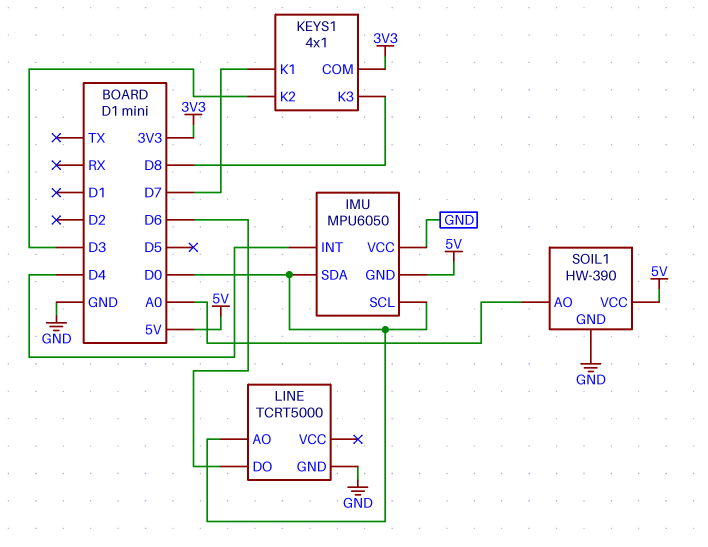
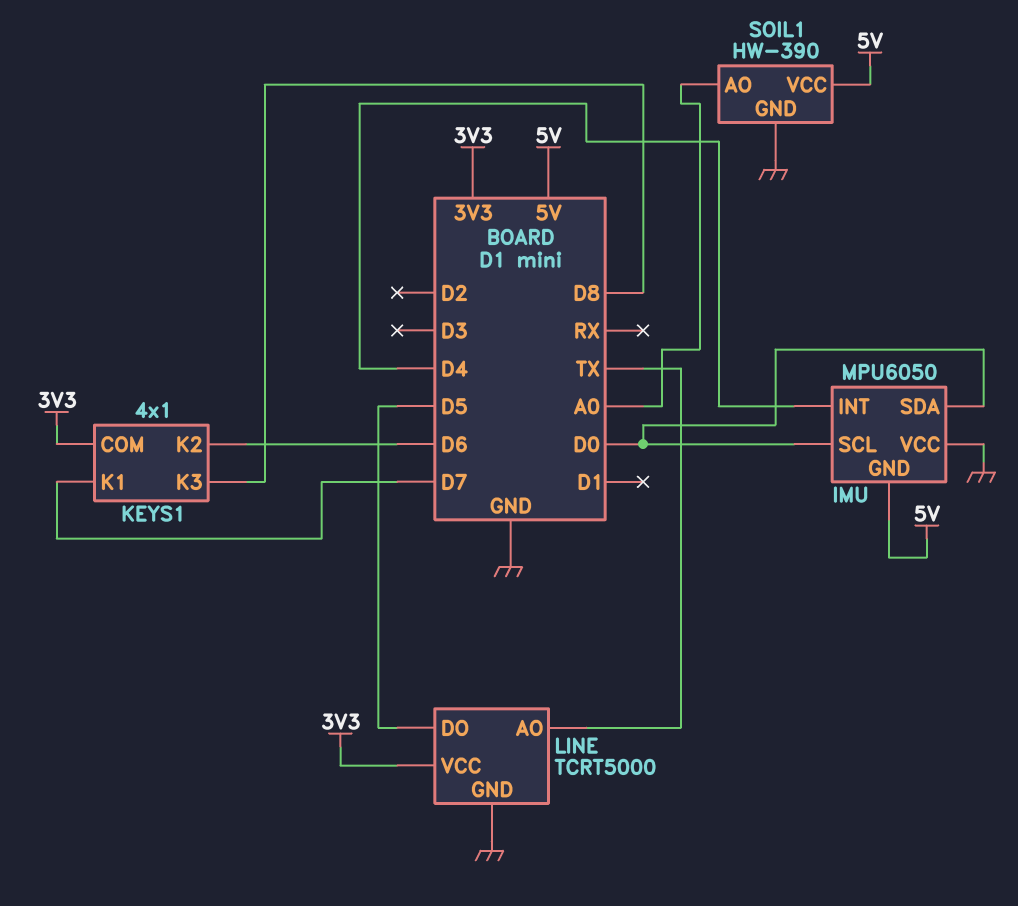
KEYS1 pin K2: D3 -> D6
LINE pin AO: D0 -> TX
LINE pin DO: D6 -> D5
LINE pin VCC: none -> 3V3

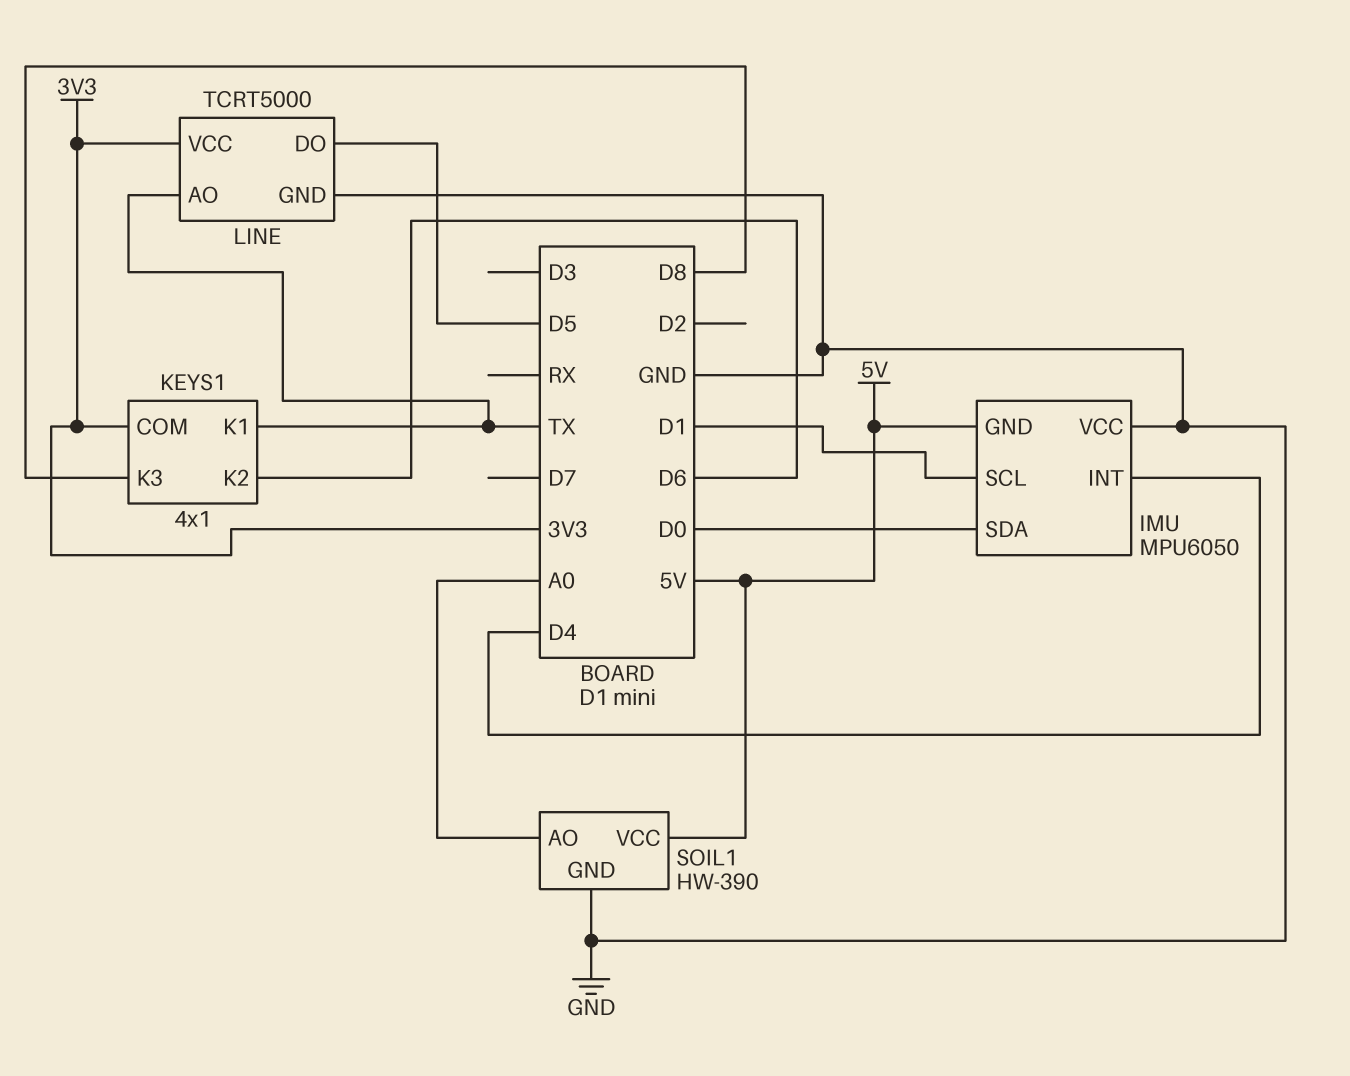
IMU pin SCL: D0 -> D1
KEYS1 pin K1: D7 -> TX

